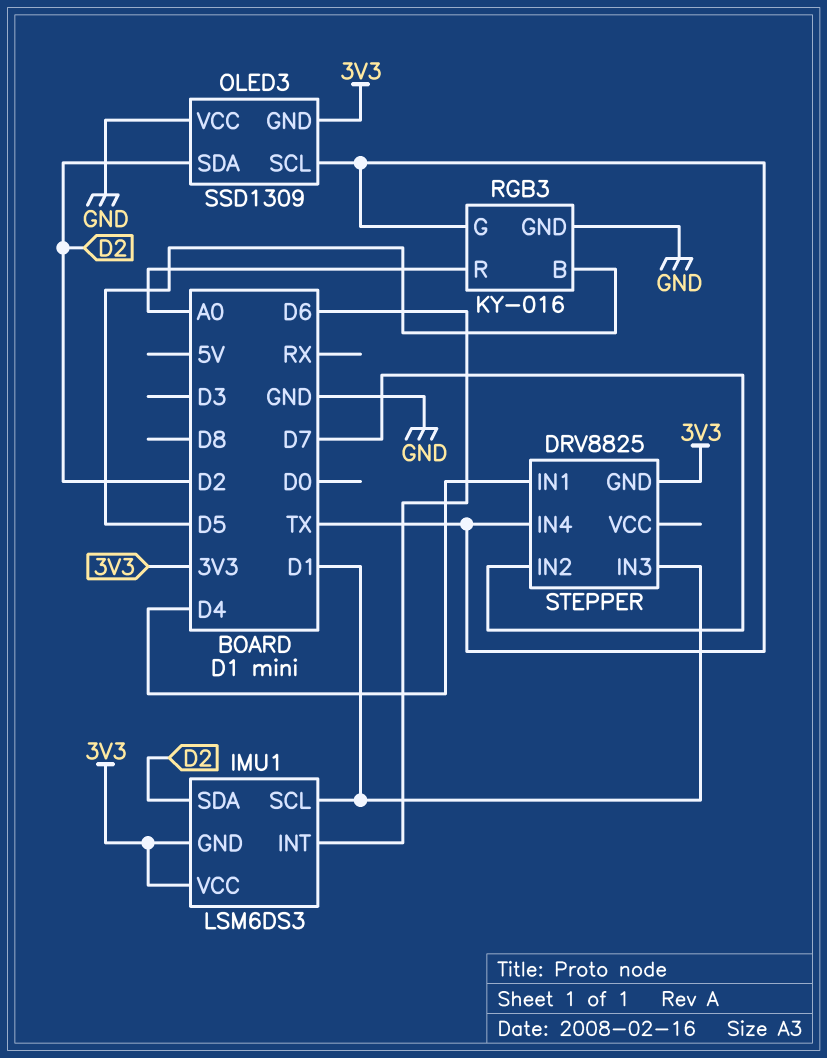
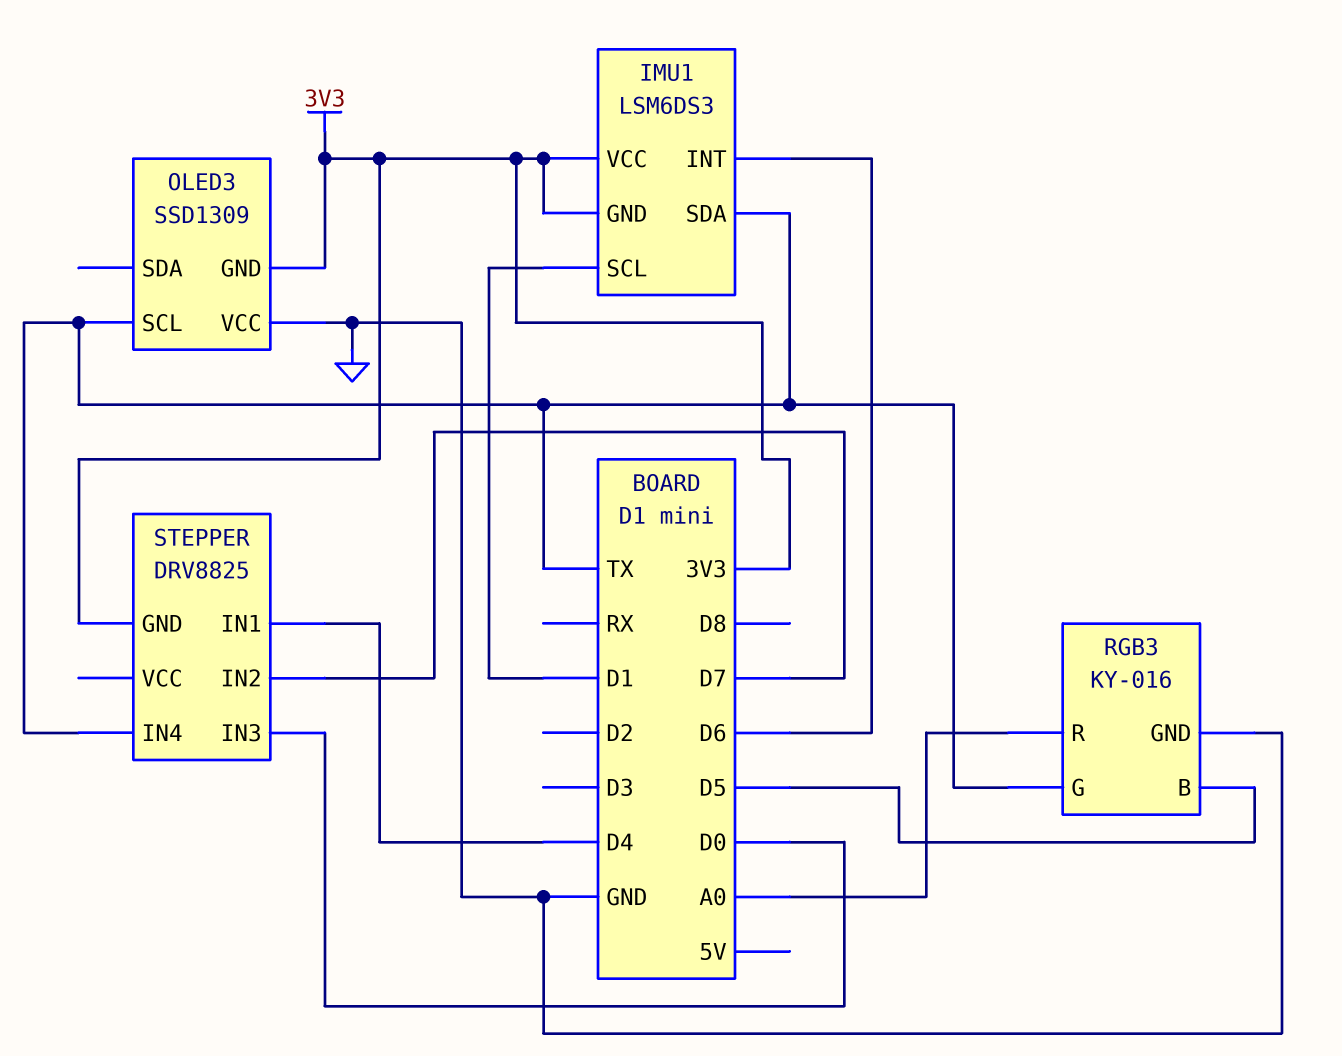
IMU1 pin SDA: D2 -> TX
OLED3 pin SDA: D2 -> none
STEPPER pin IN3: D1 -> D0

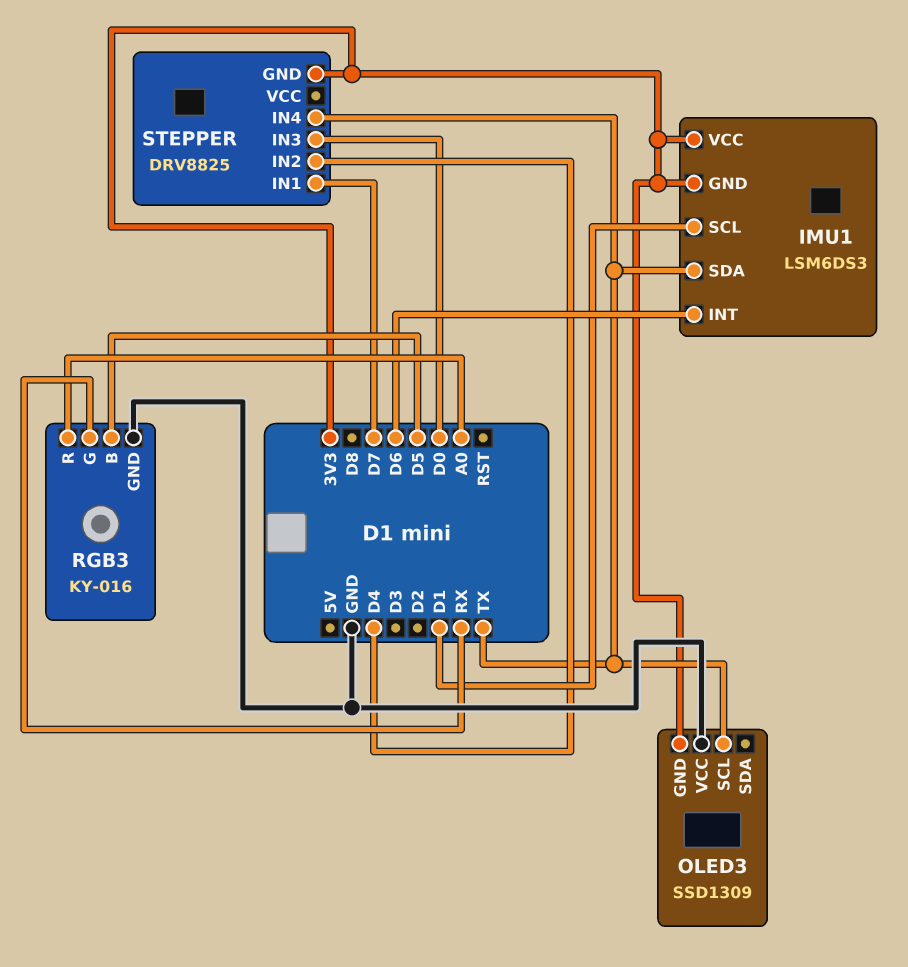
RGB3 pin G: TX -> RX
STEPPER pin IN1: D4 -> D7
STEPPER pin IN2: D7 -> D4

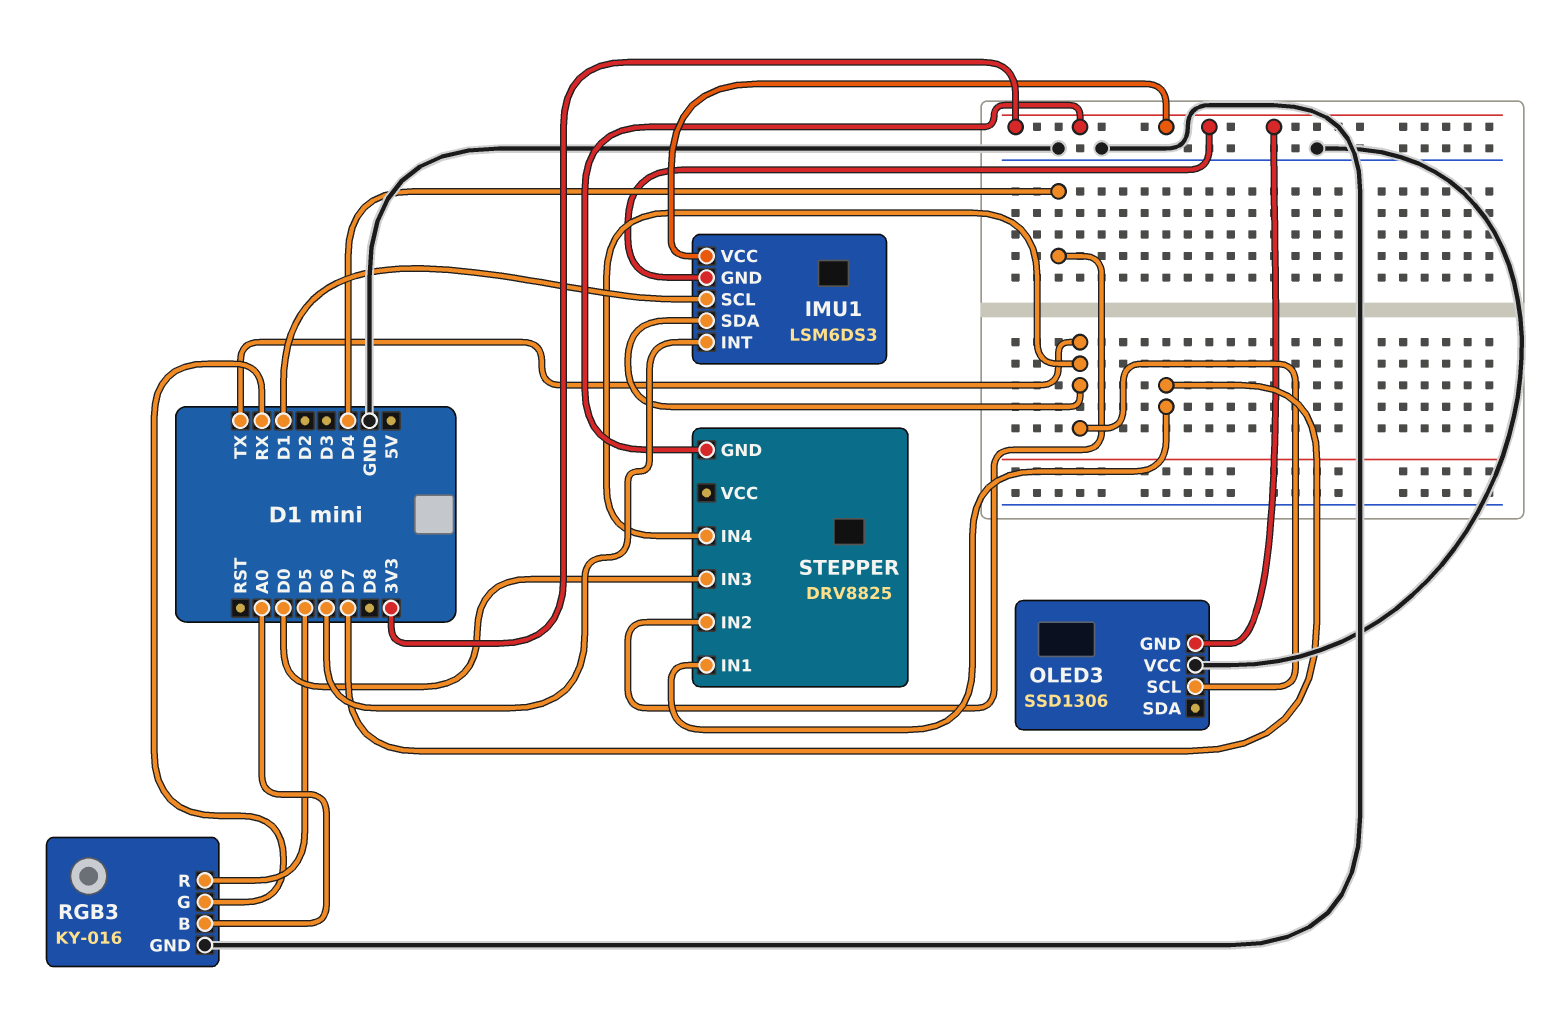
OLED3: SSD1309 -> SSD1306
RGB3 pin B: D5 -> A0
RGB3 pin R: A0 -> D5

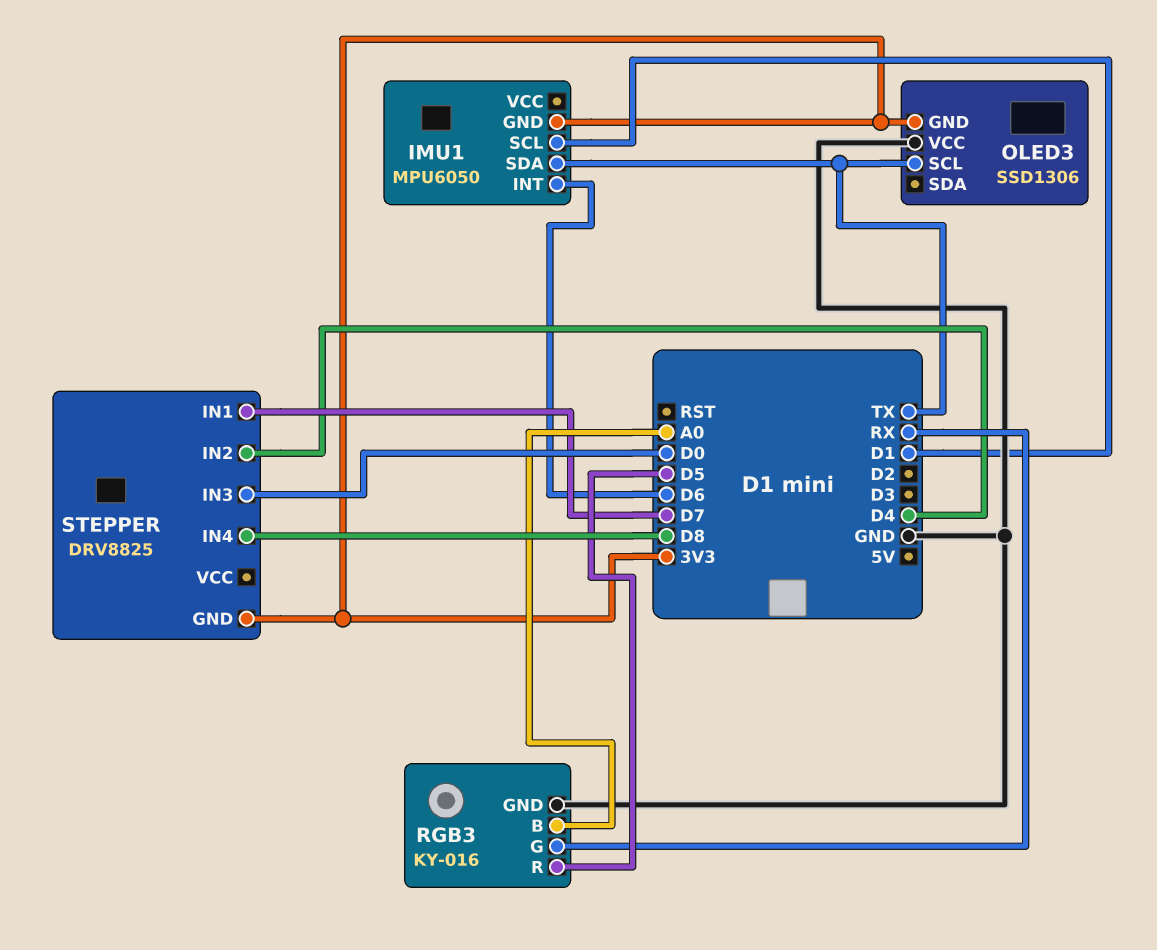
IMU1: LSM6DS3 -> MPU6050
IMU1 pin VCC: 3V3 -> none
STEPPER pin IN4: TX -> D8

